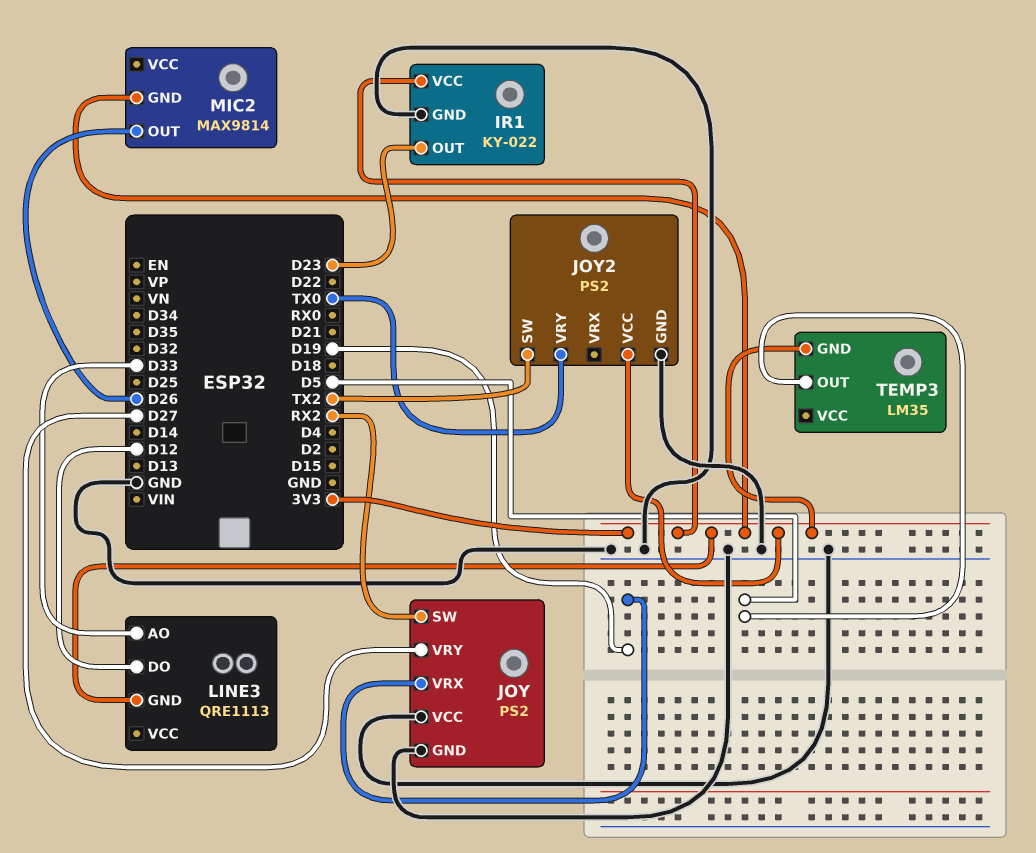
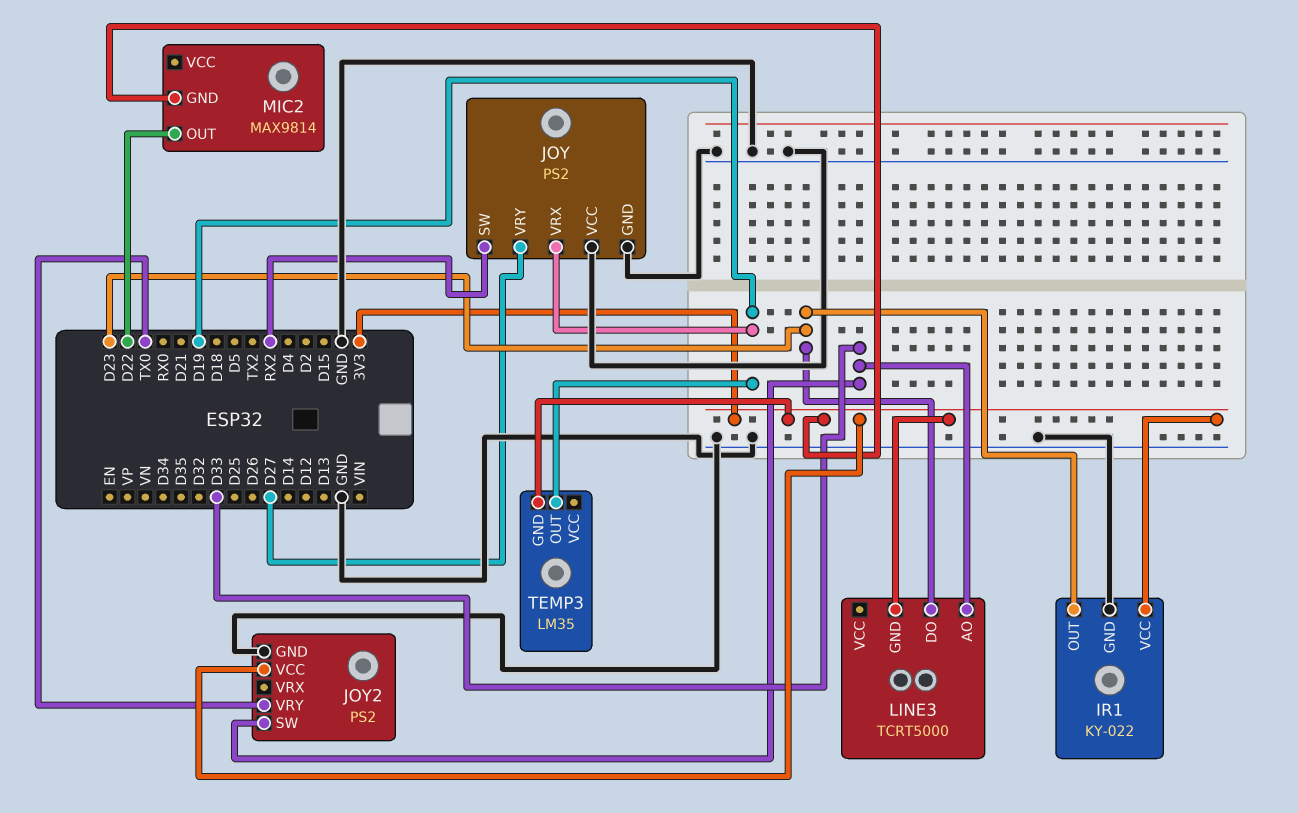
JOY2 pin SW: TX2 -> D33
LINE3: QRE1113 -> TCRT5000
LINE3 pin DO: D12 -> D23
MIC2 pin OUT: D26 -> D22
TEMP3 pin OUT: D5 -> D19

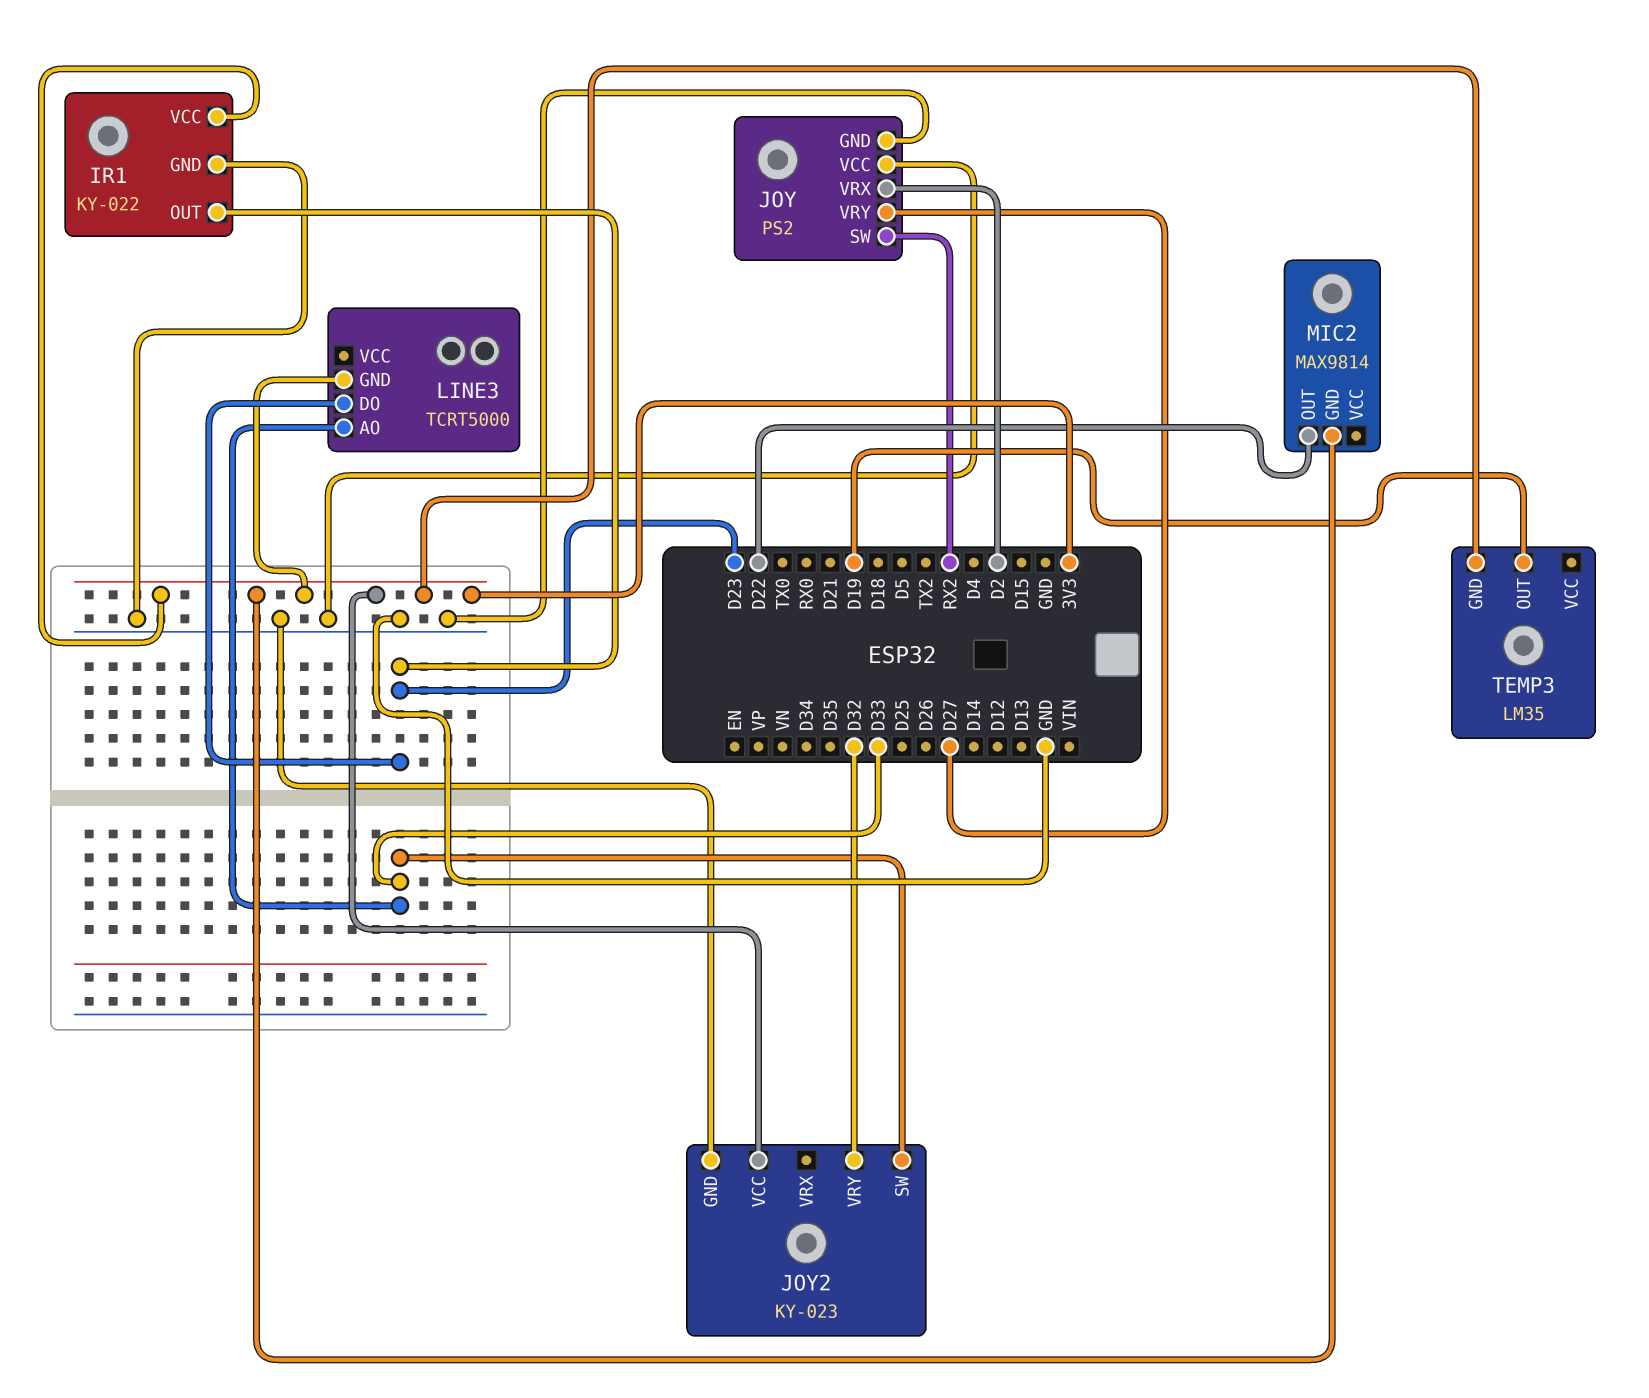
JOY pin VRX: D19 -> D2
JOY2: PS2 -> KY-023
JOY2 pin VRY: TX0 -> D32

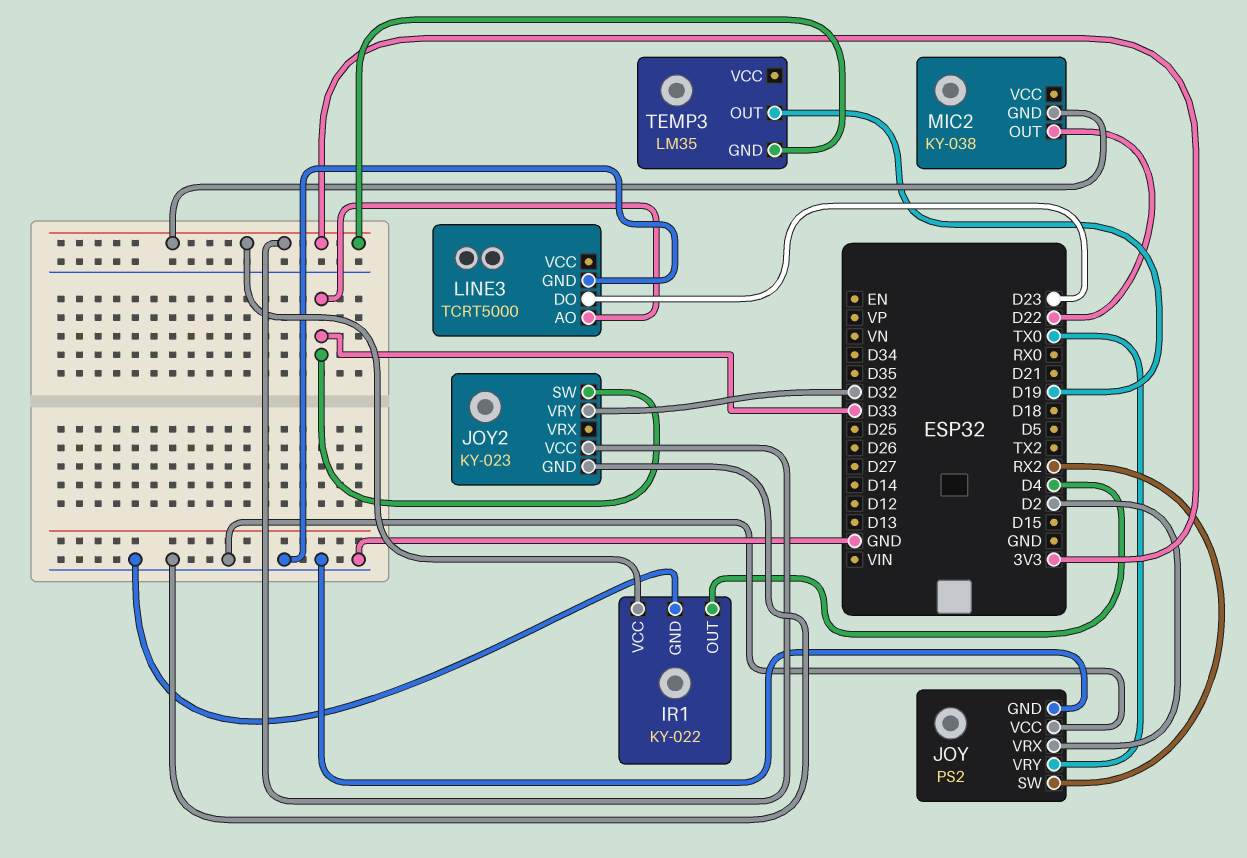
IR1 pin OUT: D23 -> D4
JOY pin VRY: D27 -> TX0
LINE3 pin GND: 3V3 -> GND
MIC2: MAX9814 -> KY-038

